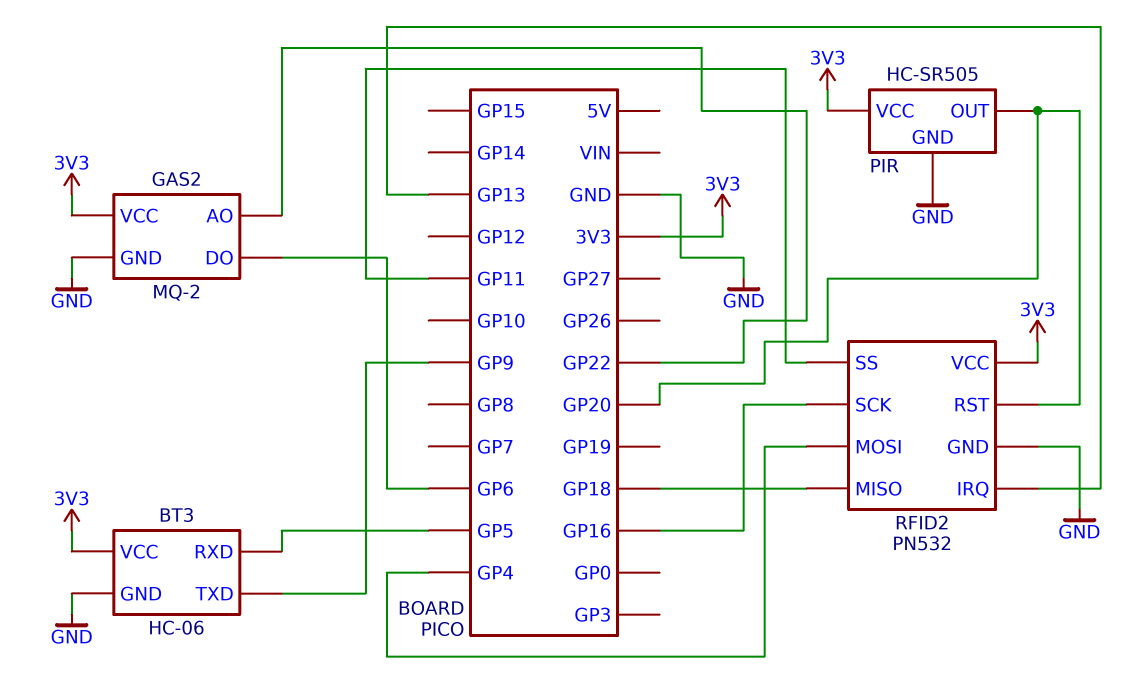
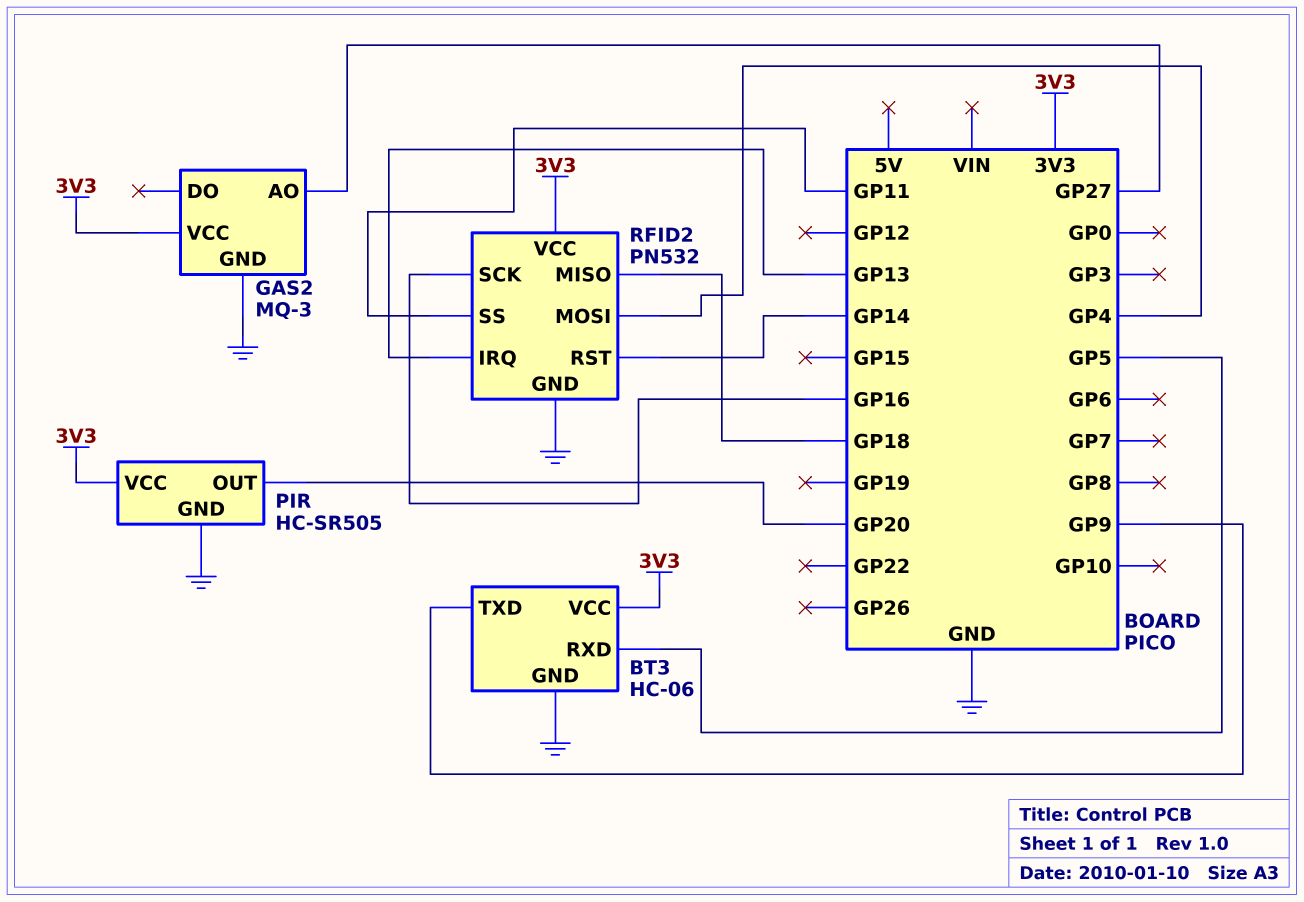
GAS2: MQ-2 -> MQ-3
GAS2 pin AO: GP22 -> GP27
GAS2 pin DO: GP6 -> none
RFID2 pin RST: GP20 -> GP14

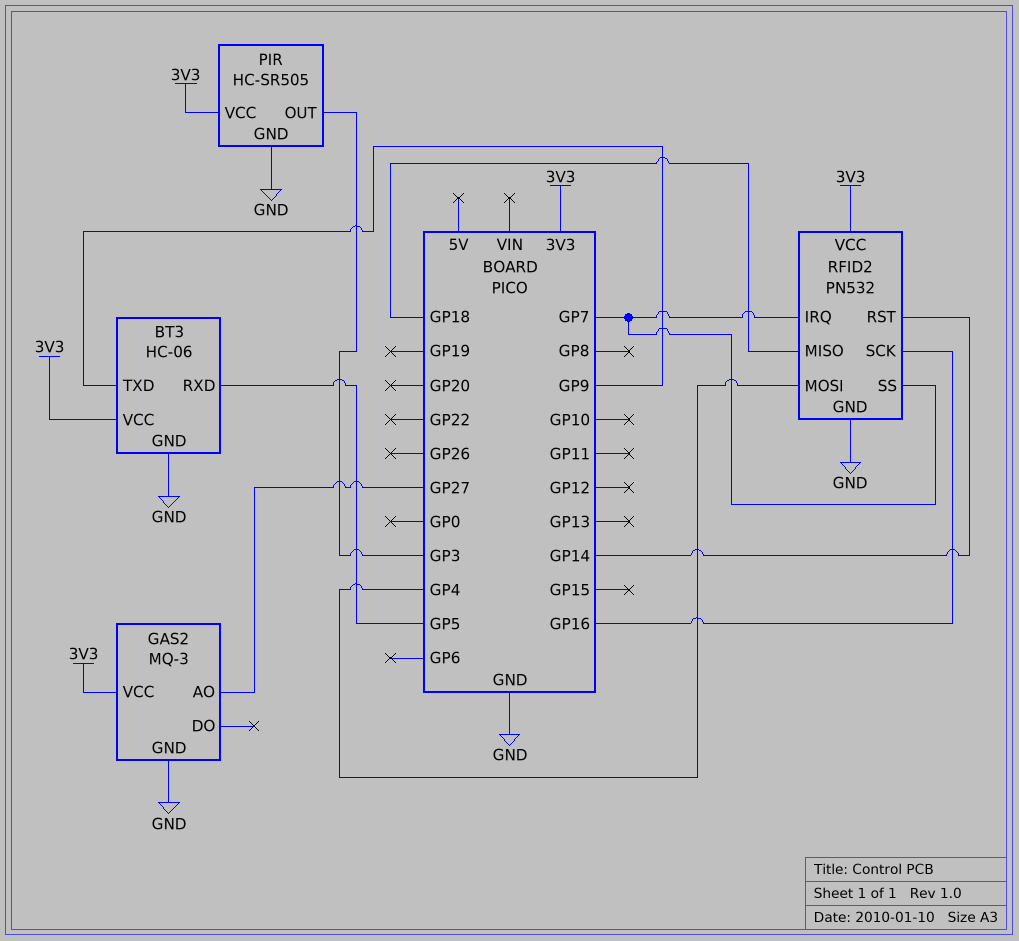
PIR pin OUT: GP20 -> GP3
RFID2 pin IRQ: GP13 -> GP7
RFID2 pin SS: GP11 -> GP7

